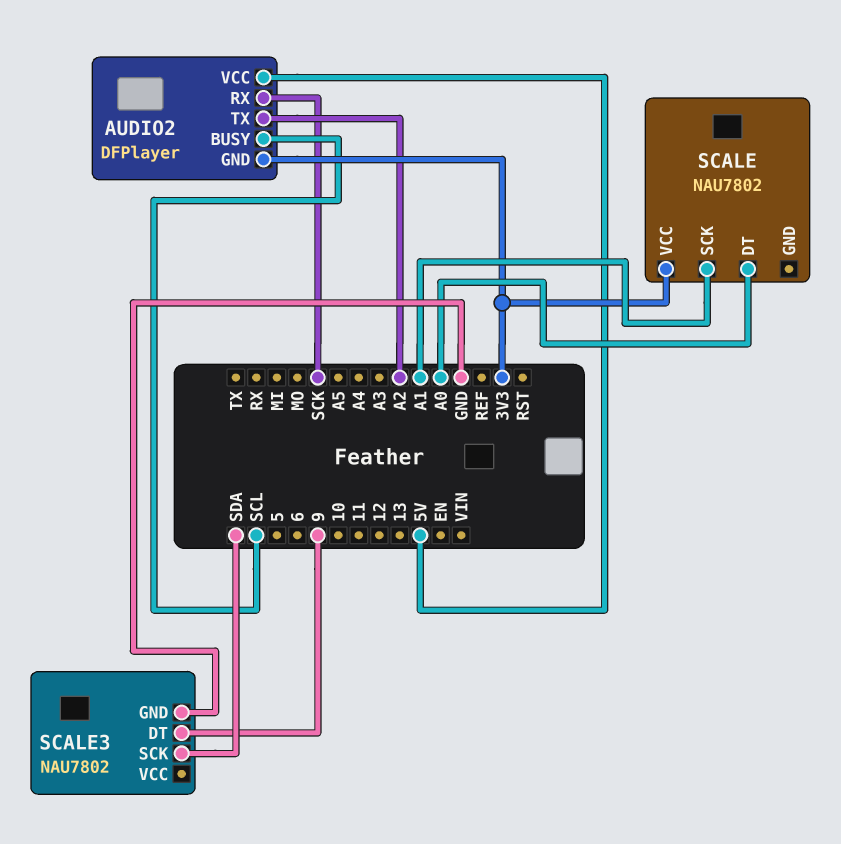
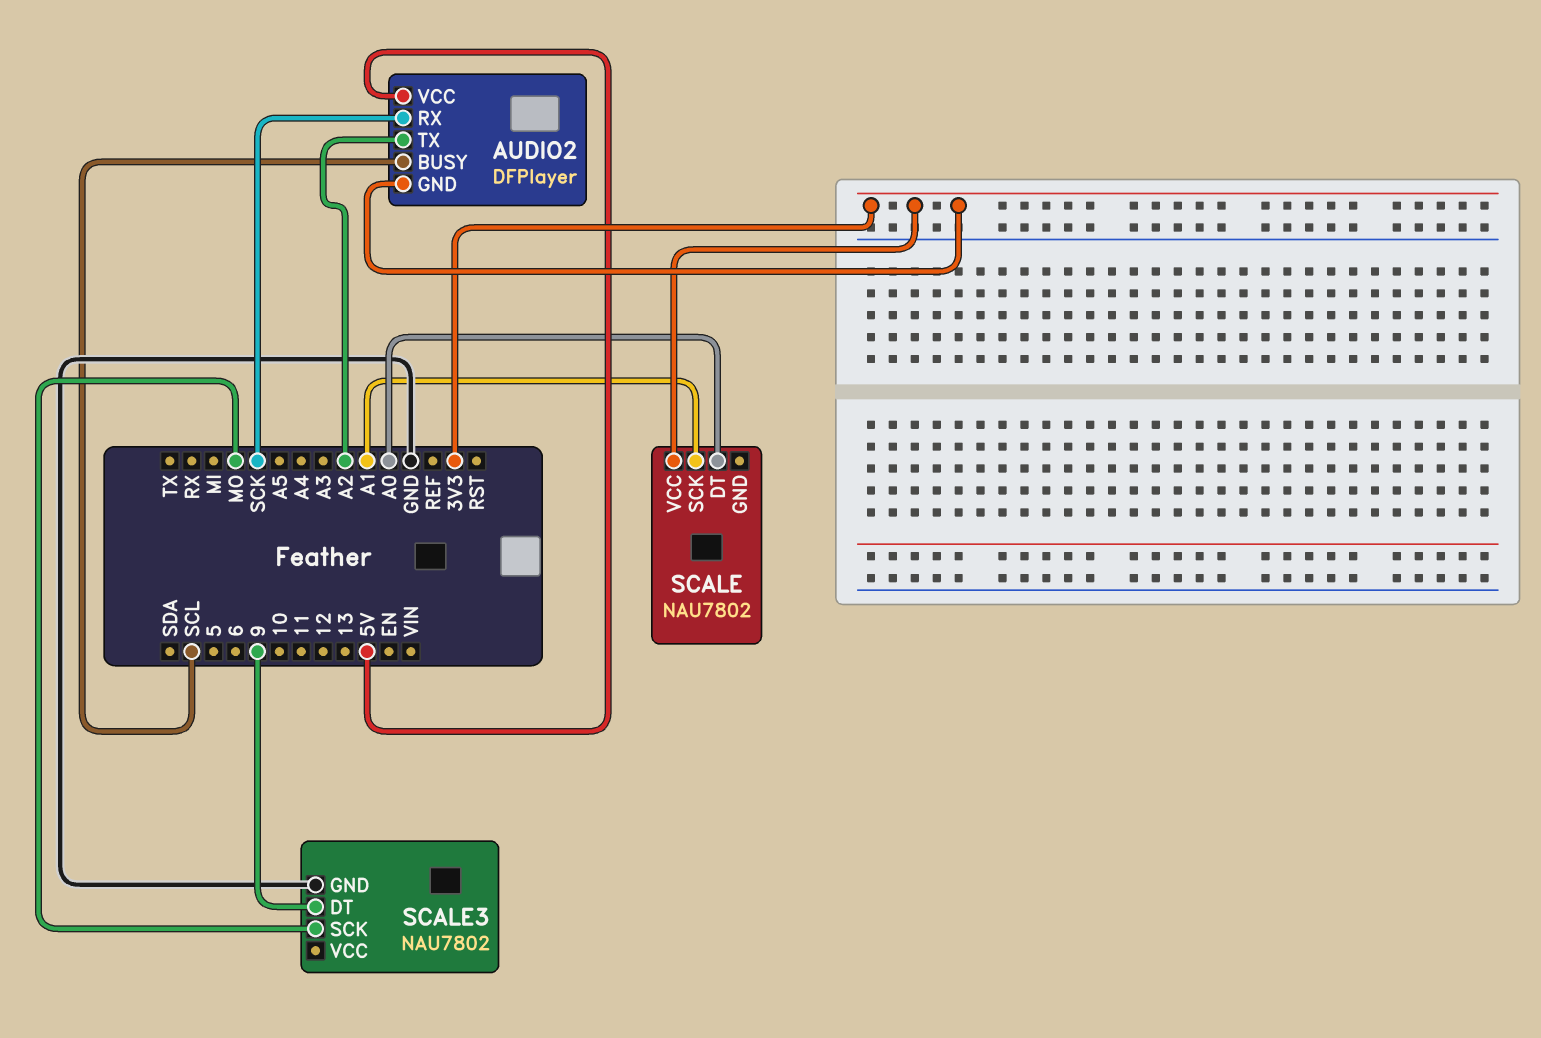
SCALE3 pin SCK: SDA -> MO

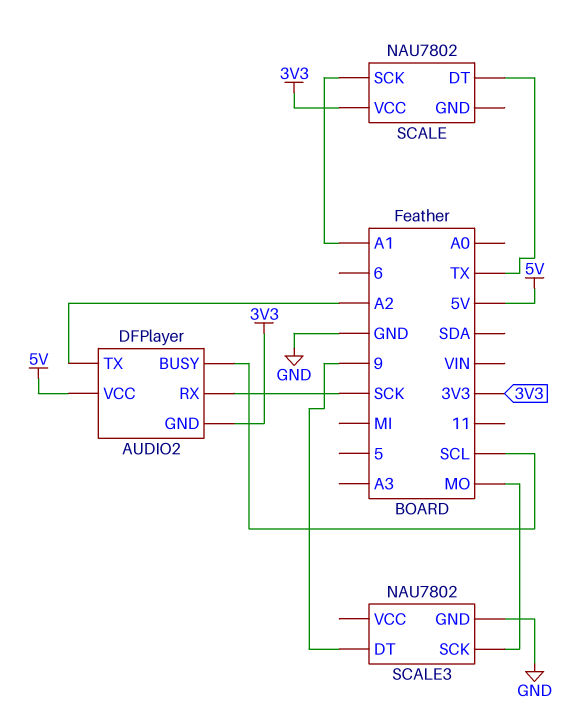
SCALE pin DT: A0 -> TX

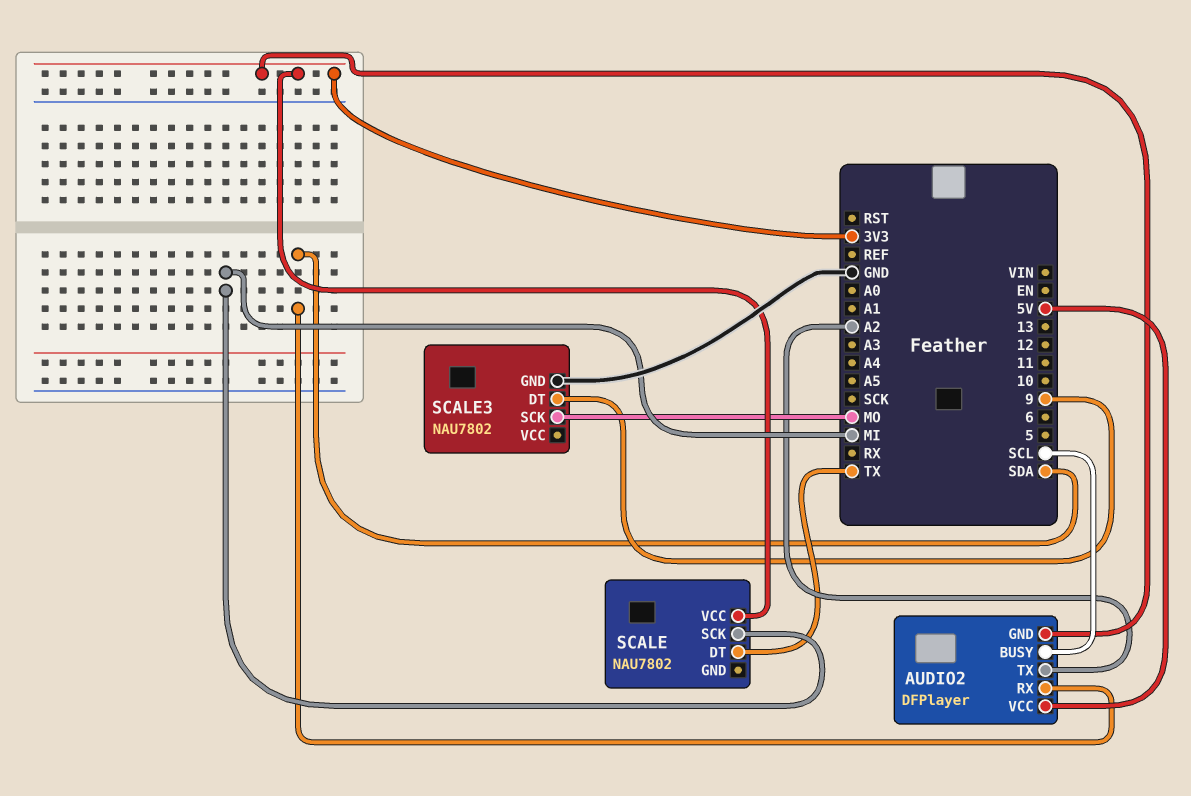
AUDIO2 pin RX: SCK -> SDA
SCALE pin SCK: A1 -> MI

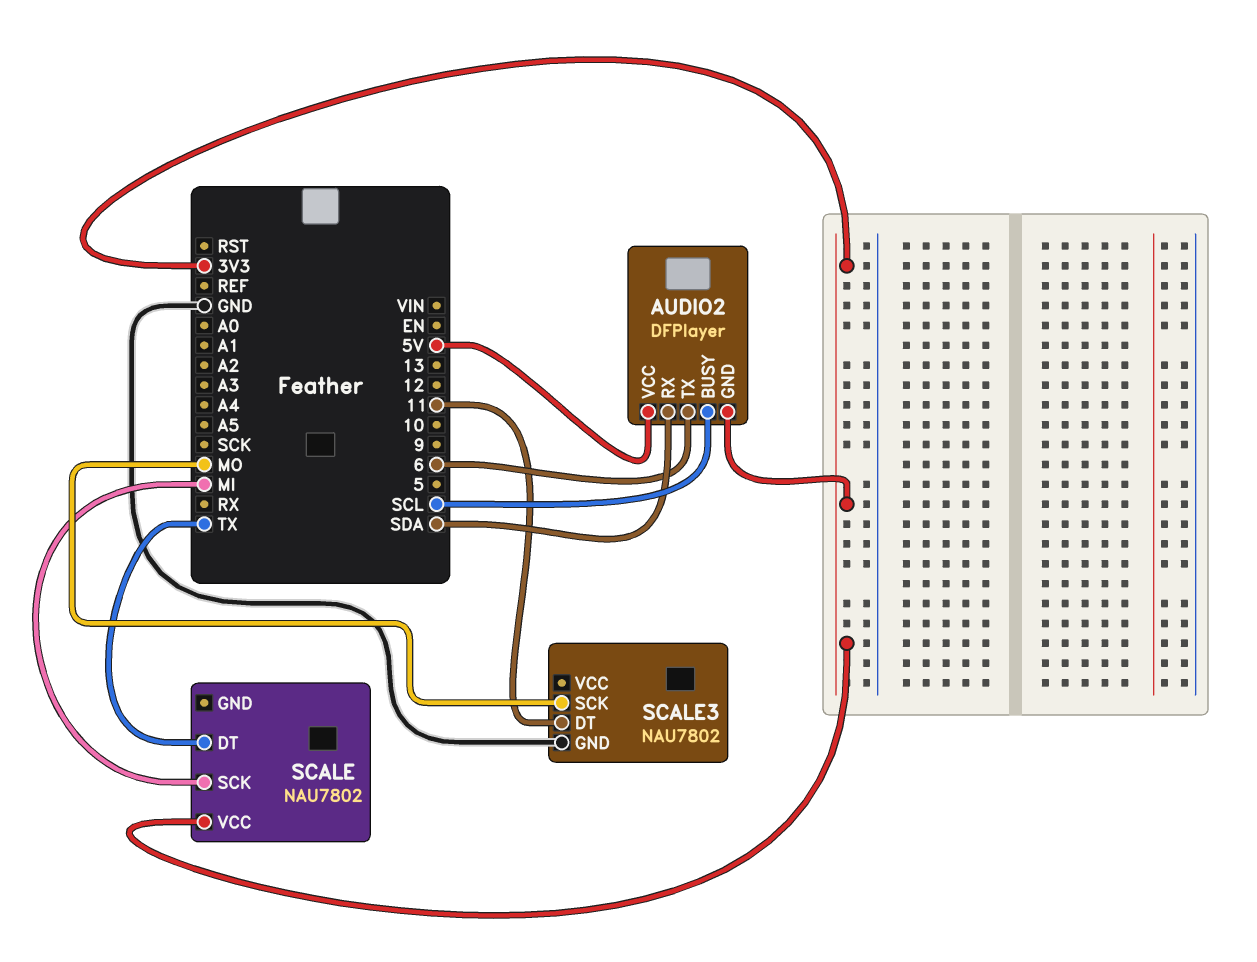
AUDIO2 pin TX: A2 -> 6
SCALE3 pin DT: 9 -> 11

